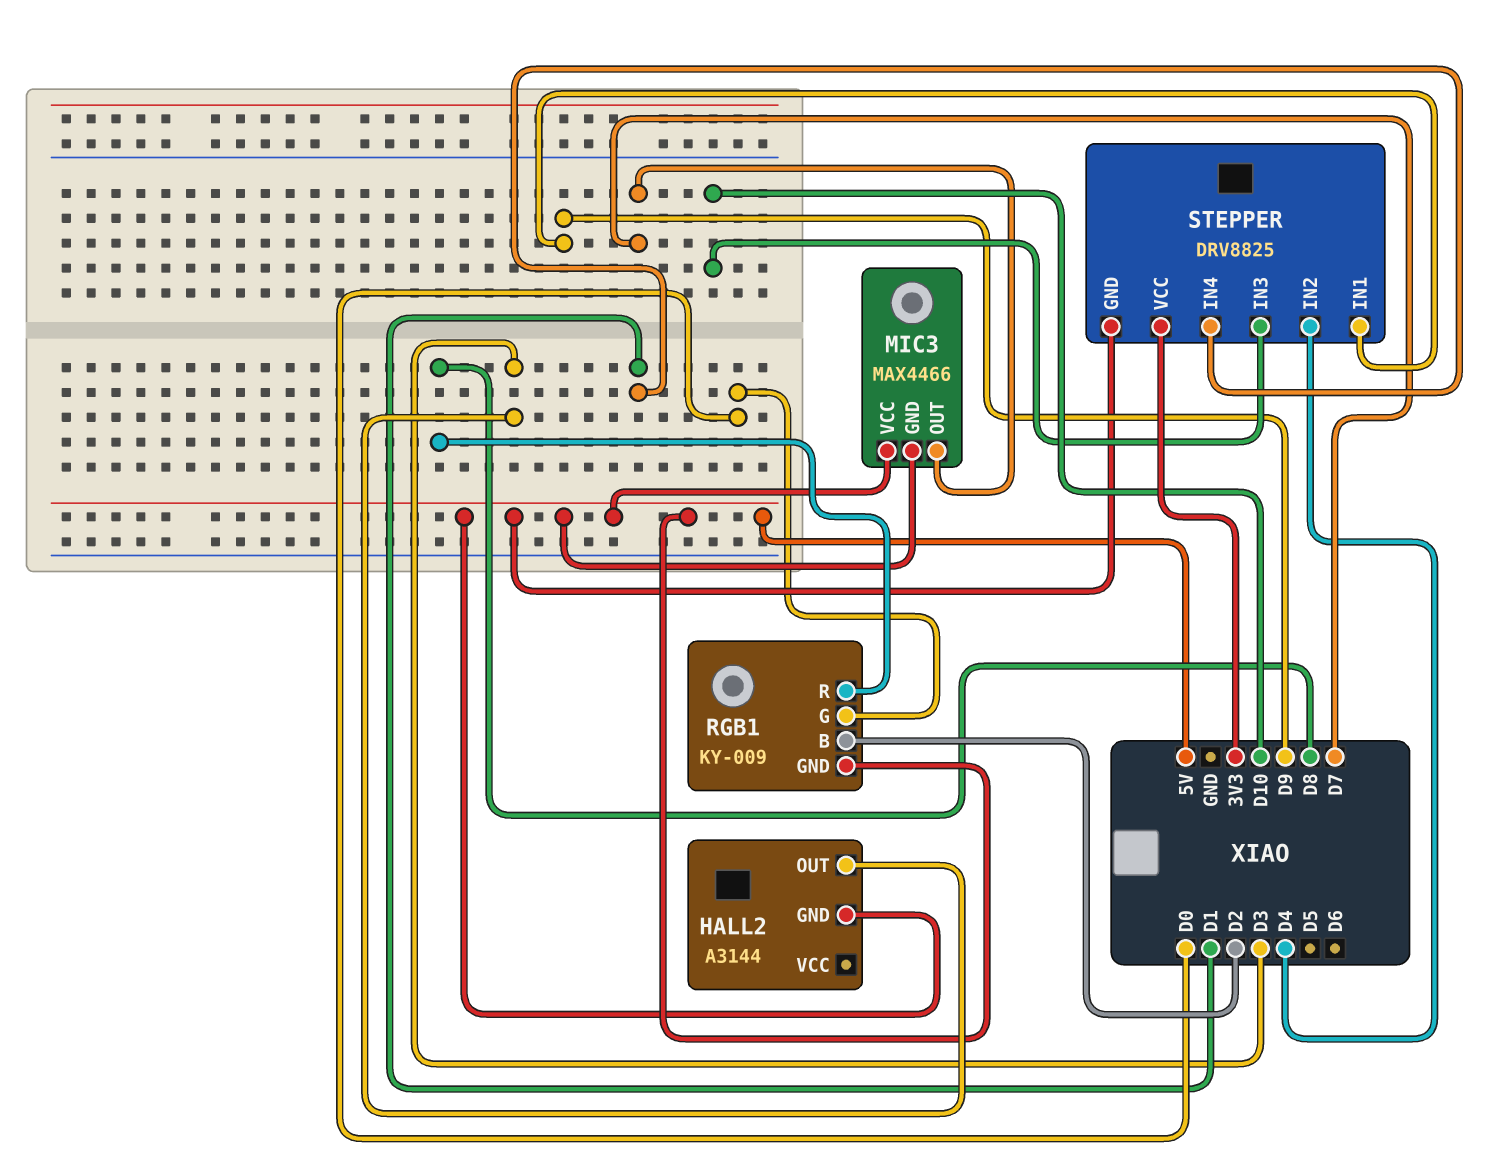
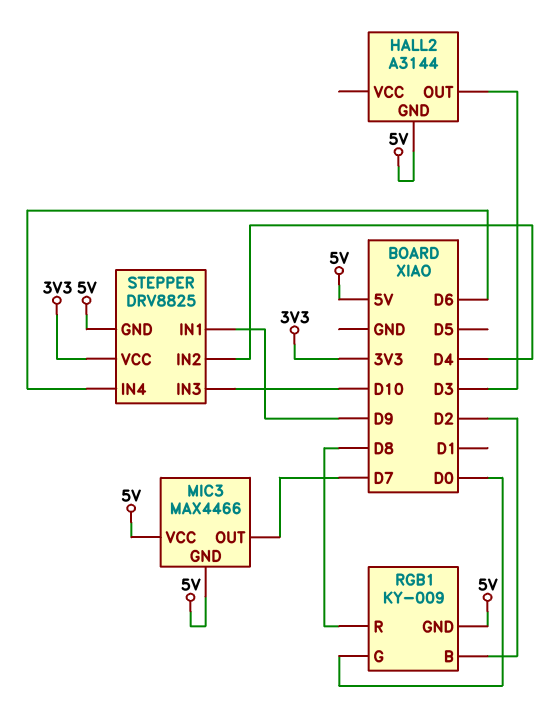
STEPPER pin IN4: D1 -> D6

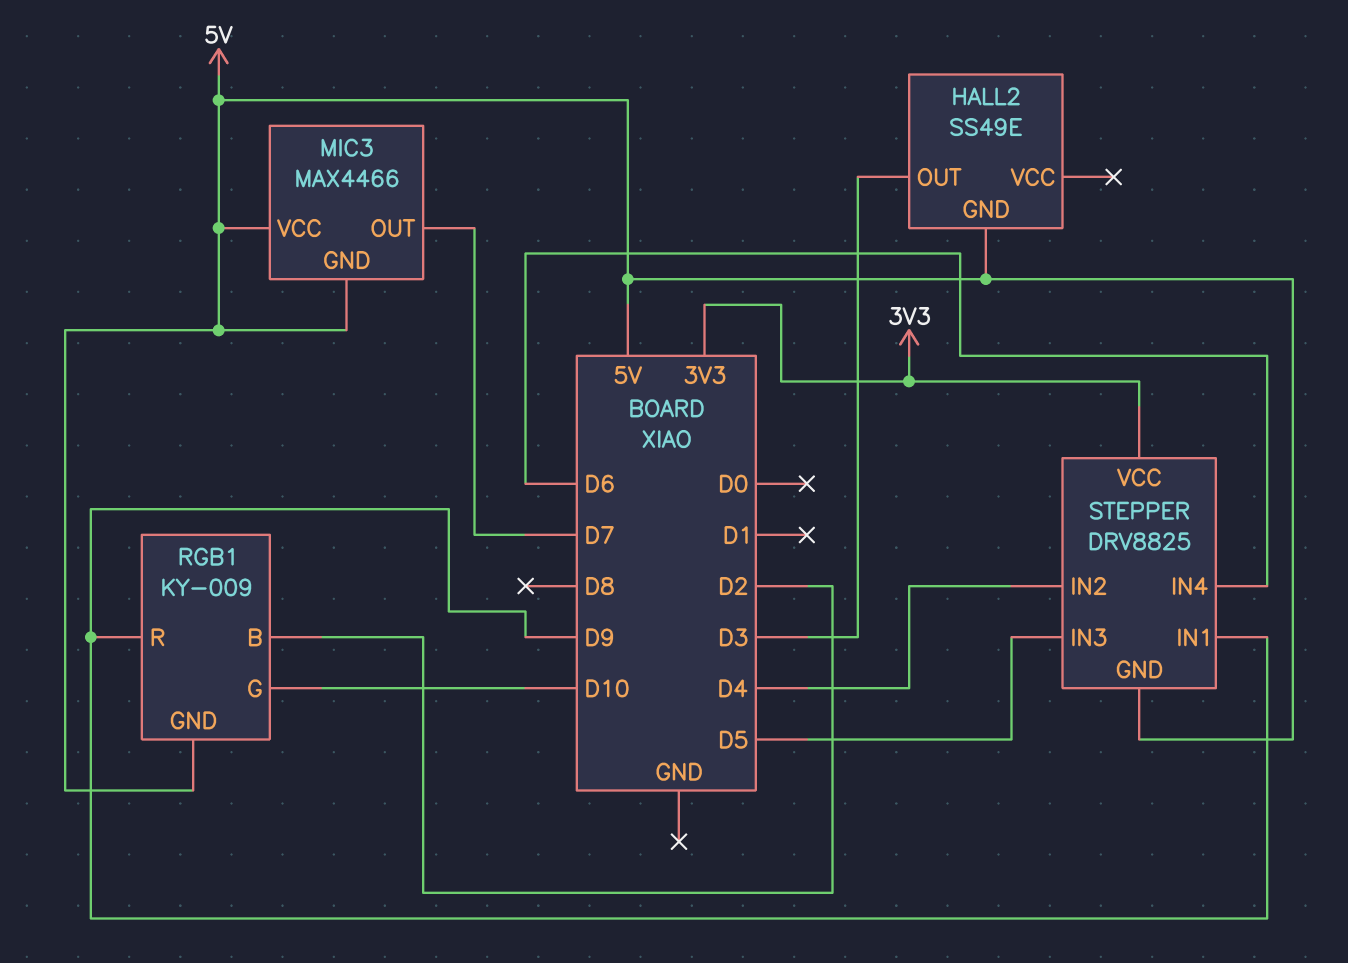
HALL2: A3144 -> SS49E
RGB1 pin G: D0 -> D10
RGB1 pin R: D8 -> D9
STEPPER pin IN3: D10 -> D5

